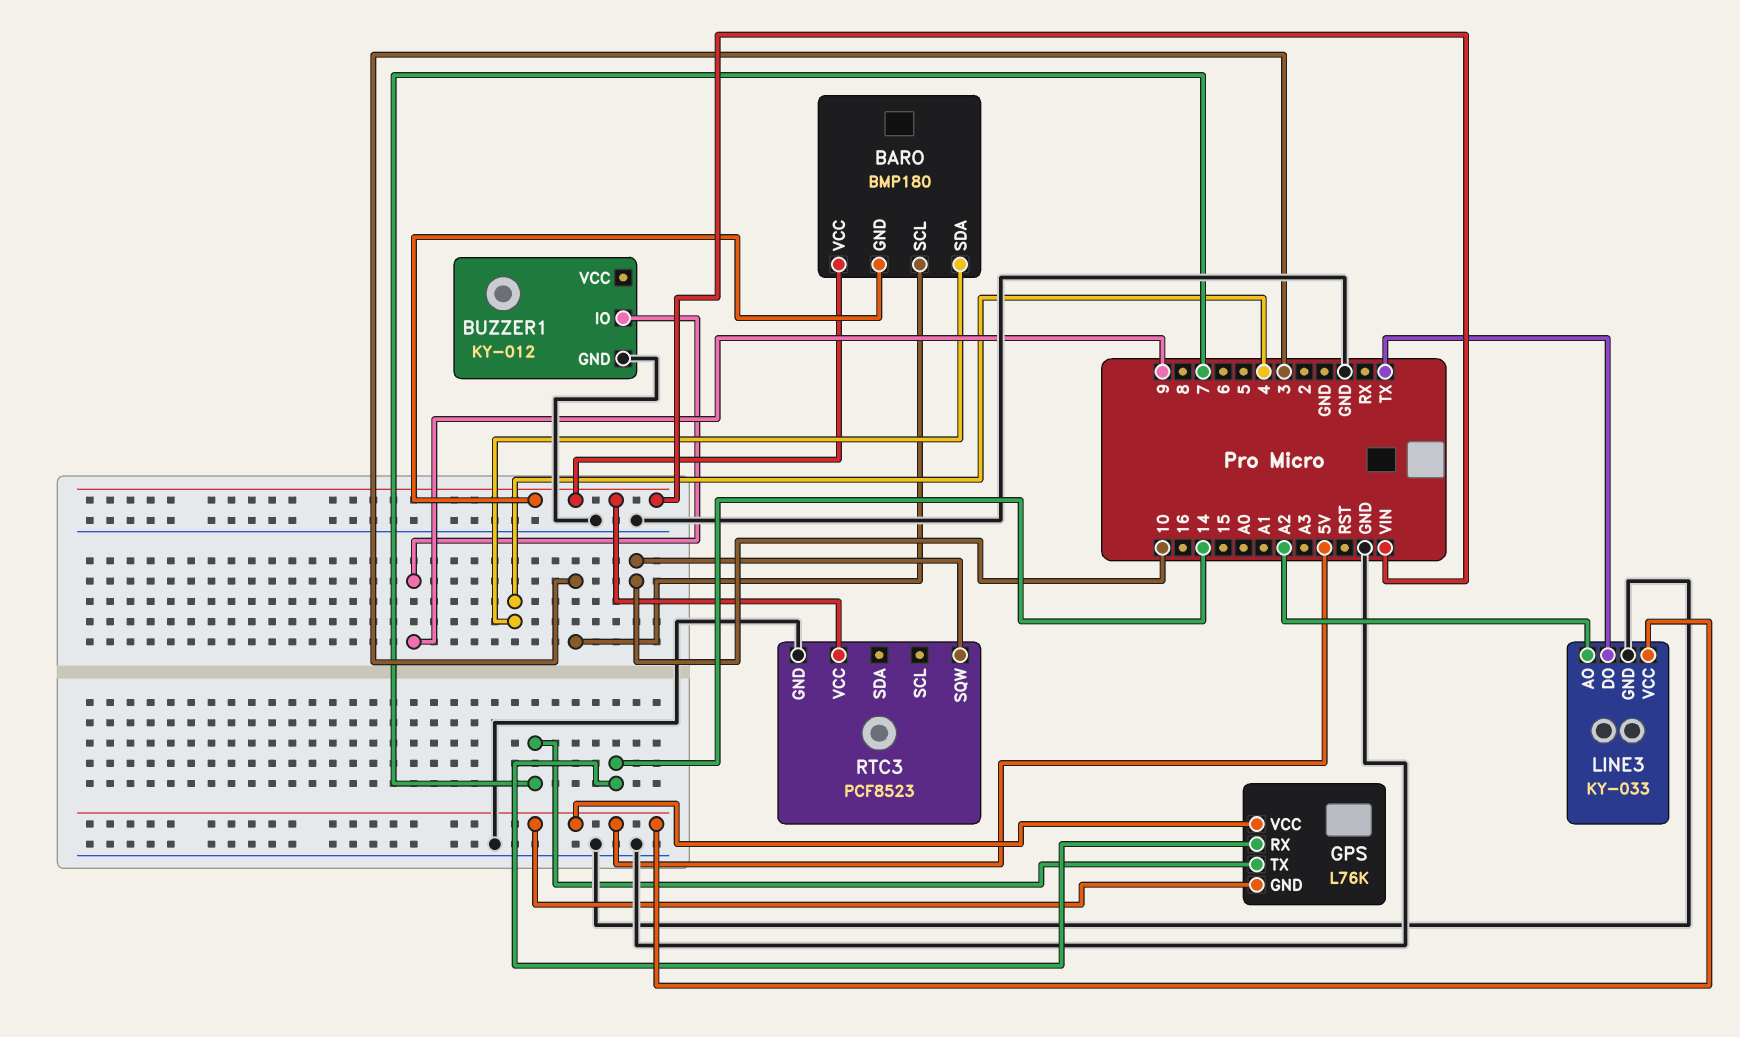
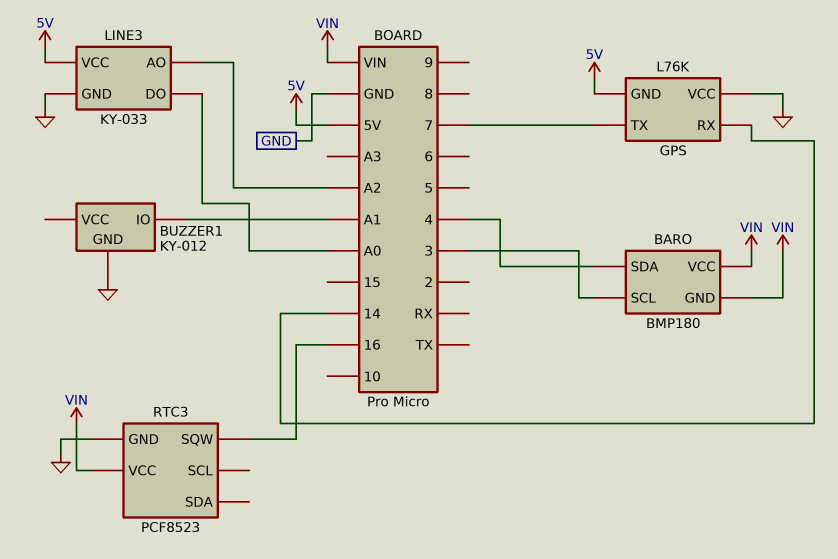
BUZZER1 pin IO: 9 -> A1
GPS pin VCC: 5V -> GND
LINE3 pin DO: TX -> A0
RTC3 pin SQW: 10 -> 16

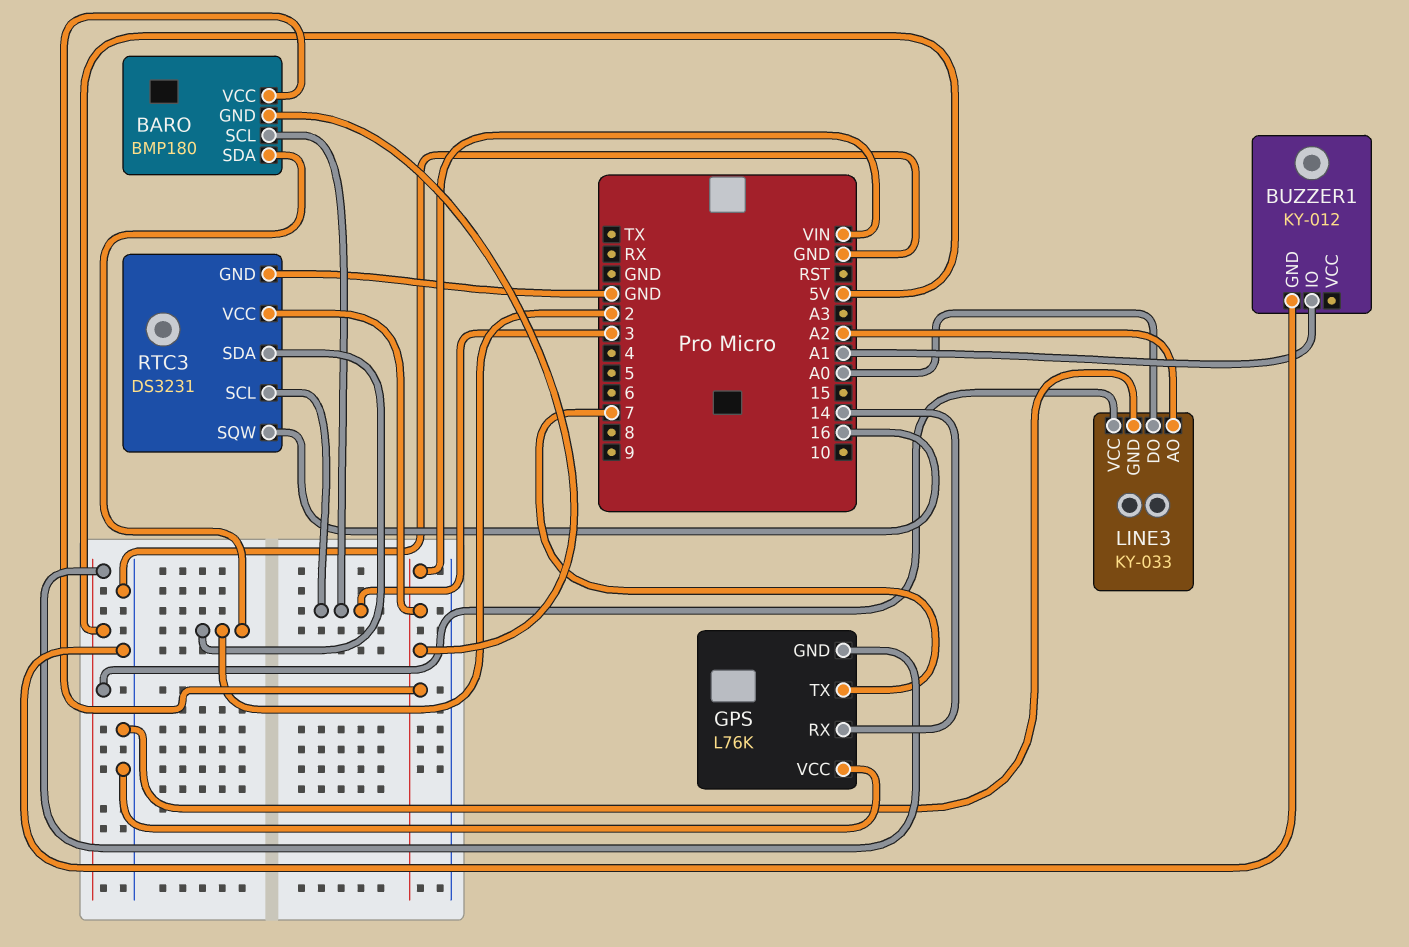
BARO pin SDA: 4 -> 2
RTC3: PCF8523 -> DS3231
RTC3 pin SCL: none -> 3
RTC3 pin SDA: none -> 2

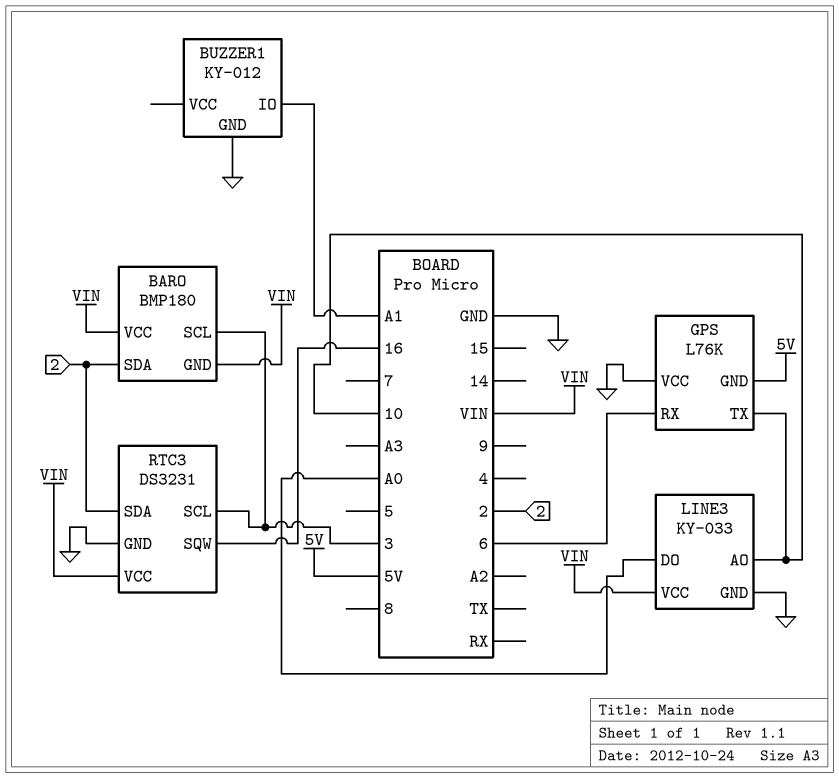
GPS pin RX: 14 -> 6
GPS pin TX: 7 -> 10
LINE3 pin AO: A2 -> 10
LINE3 pin VCC: 5V -> VIN

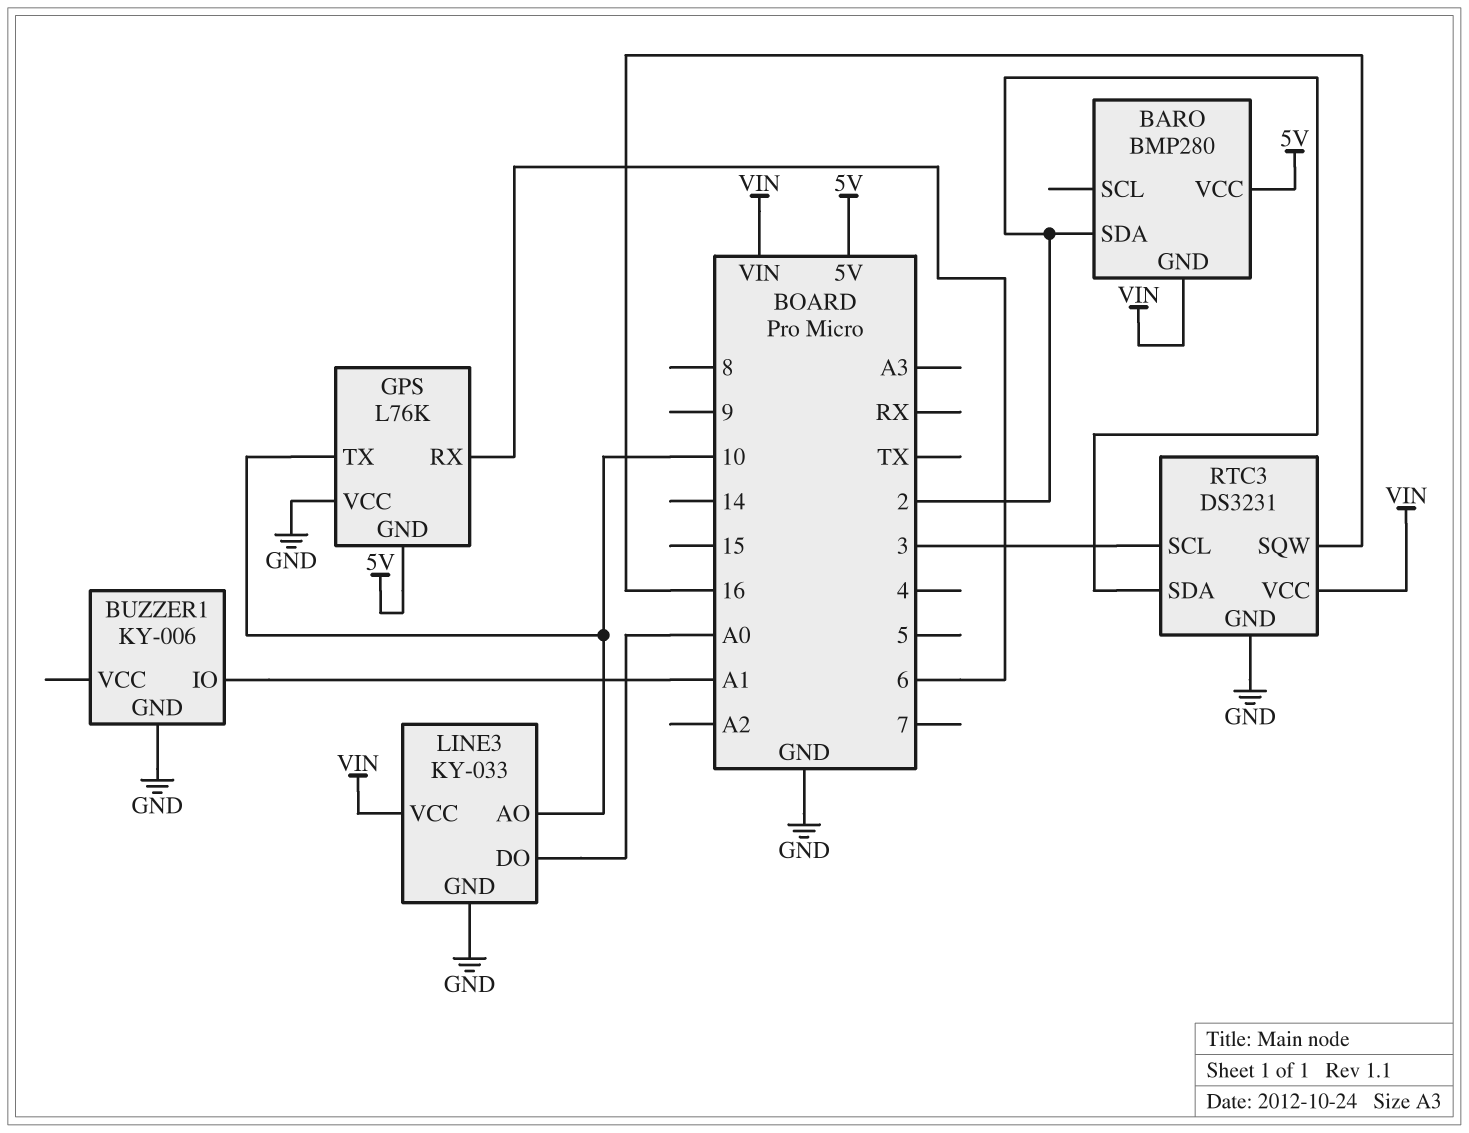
BARO: BMP180 -> BMP280
BARO pin SCL: 3 -> none
BARO pin VCC: VIN -> 5V
BUZZER1: KY-012 -> KY-006

